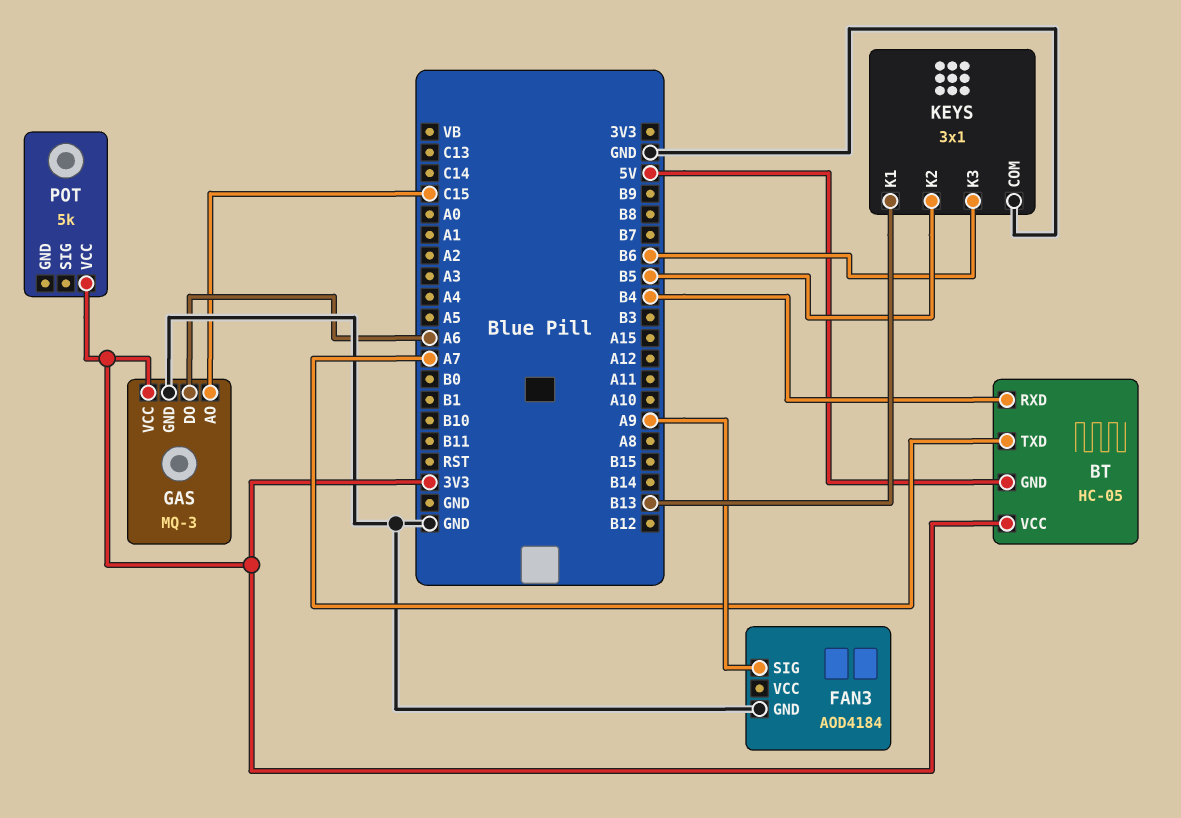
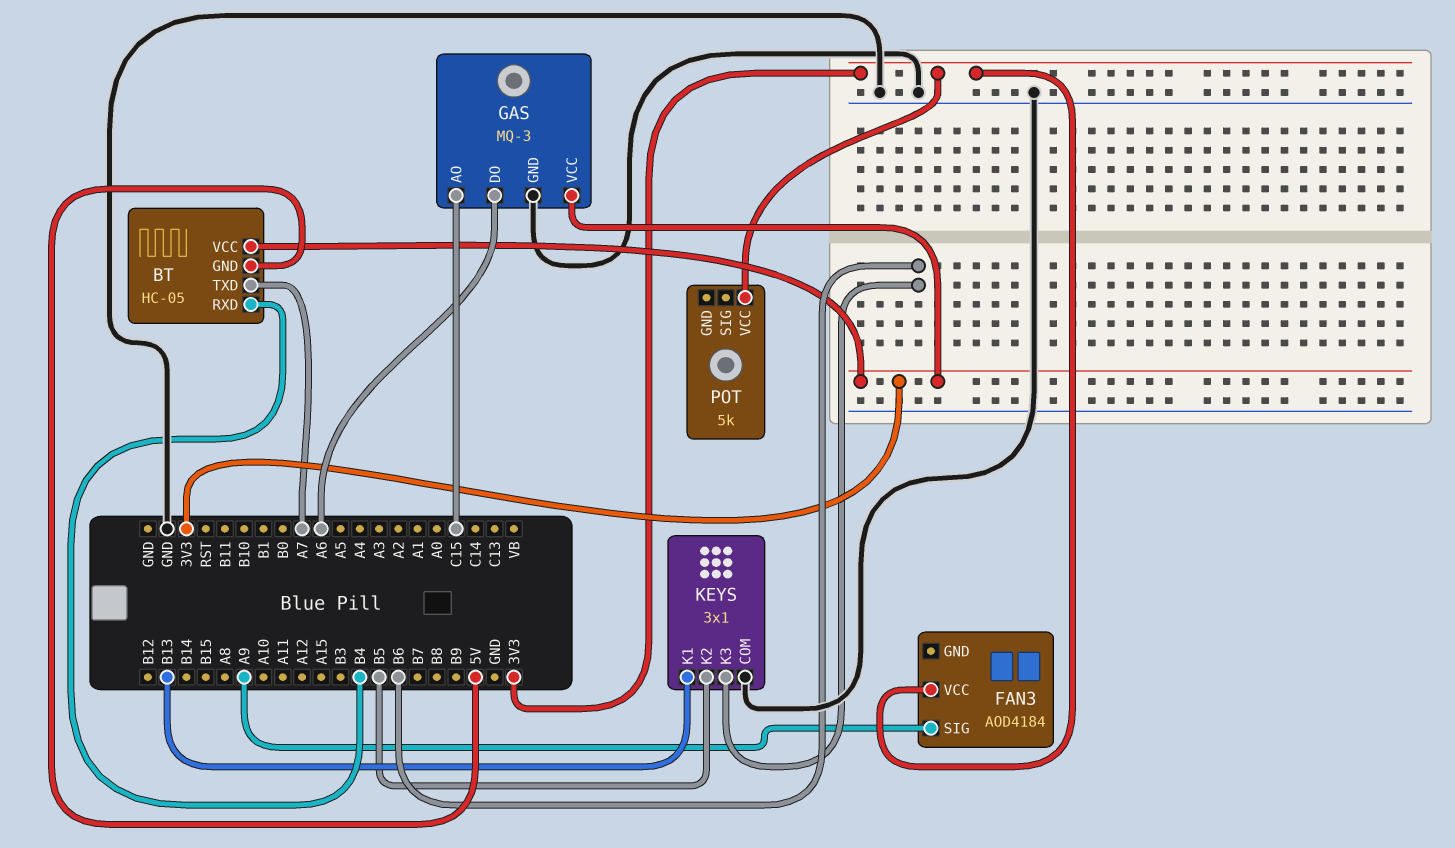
FAN3 pin GND: GND -> none
FAN3 pin VCC: none -> 3V3

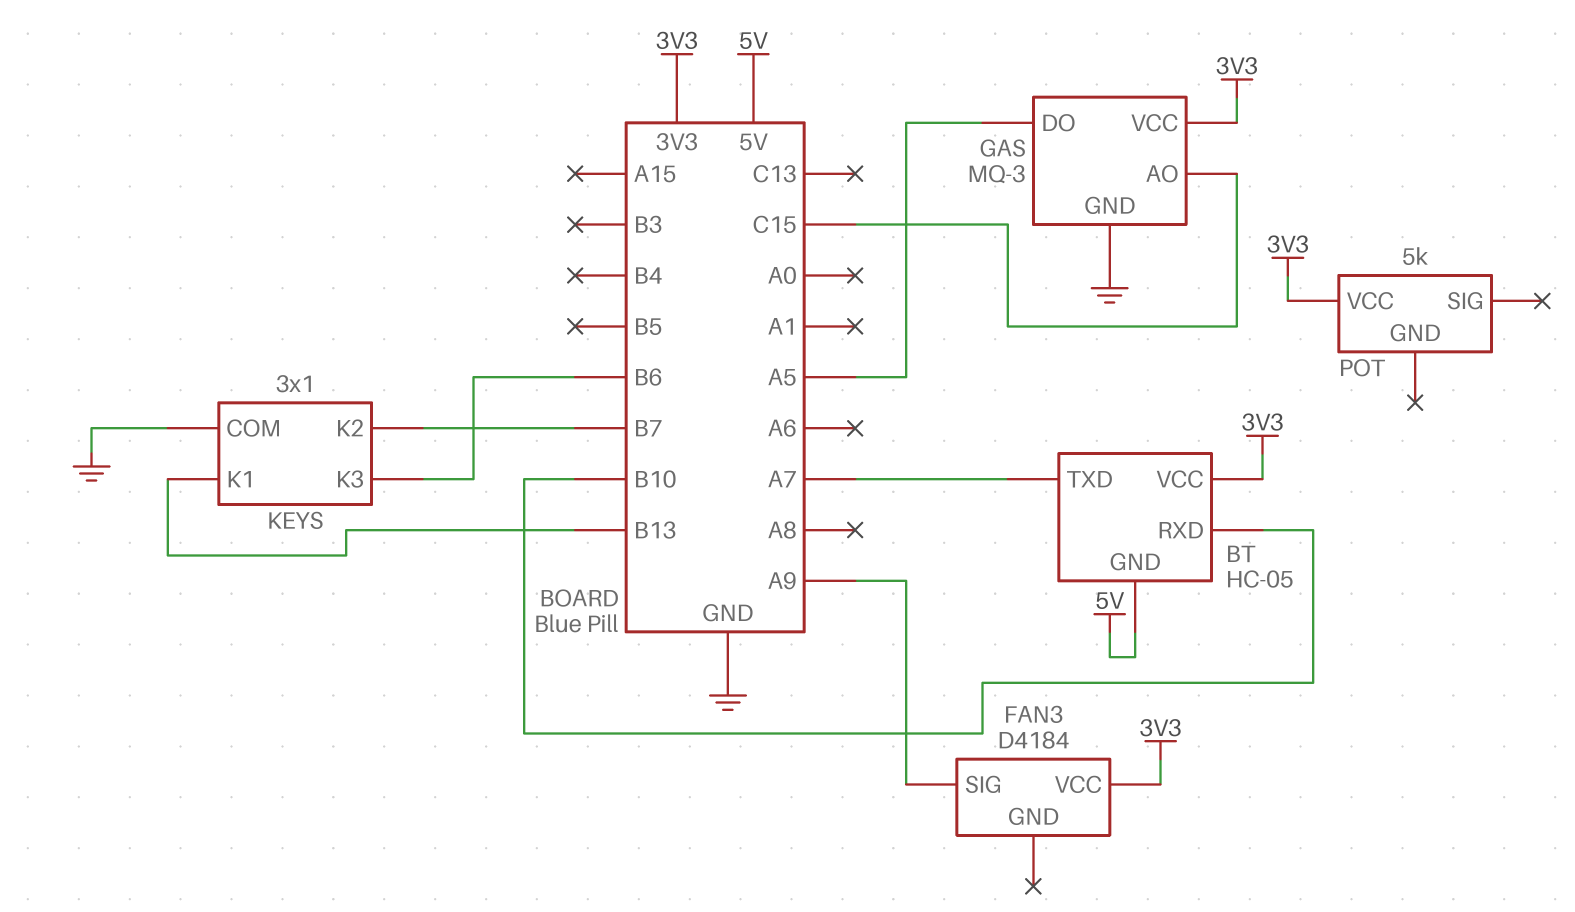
BT pin RXD: B4 -> B10
FAN3: AOD4184 -> D4184
GAS pin DO: A6 -> A5
KEYS pin K2: B5 -> B7

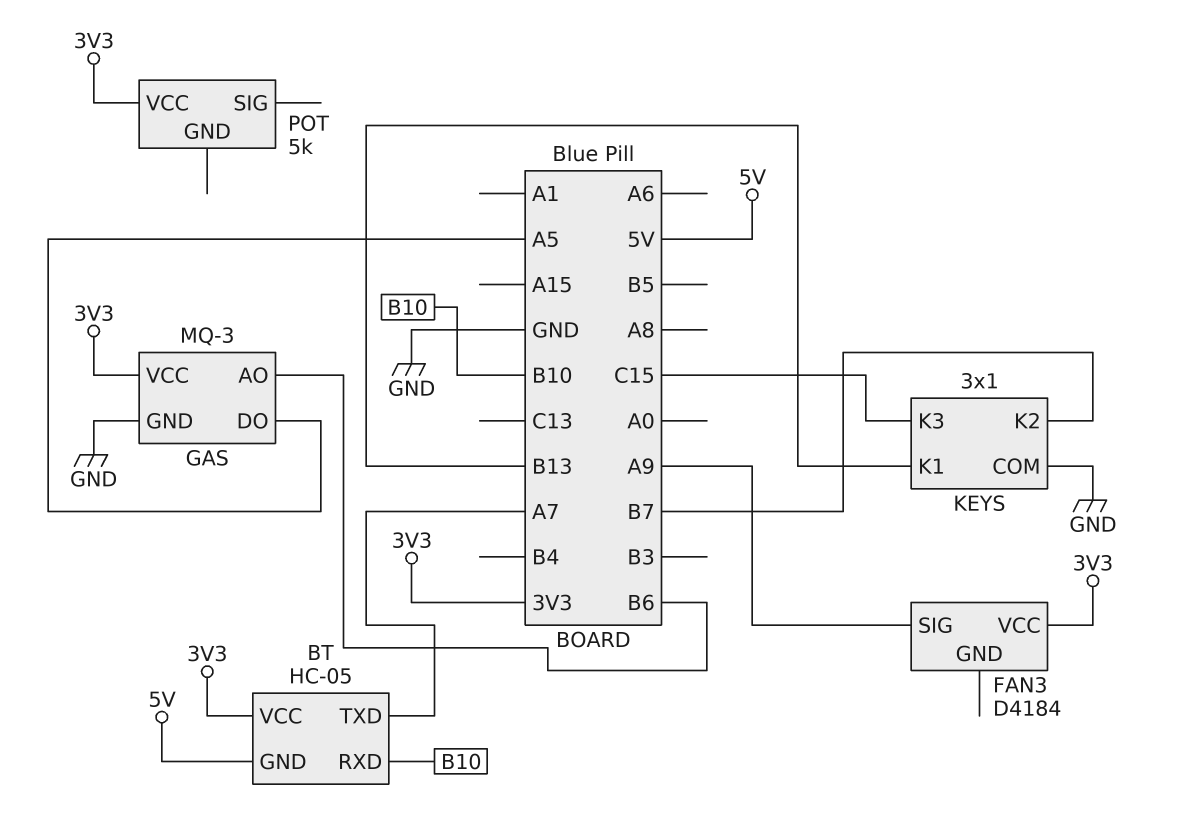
GAS pin AO: C15 -> B6
KEYS pin K3: B6 -> C15

